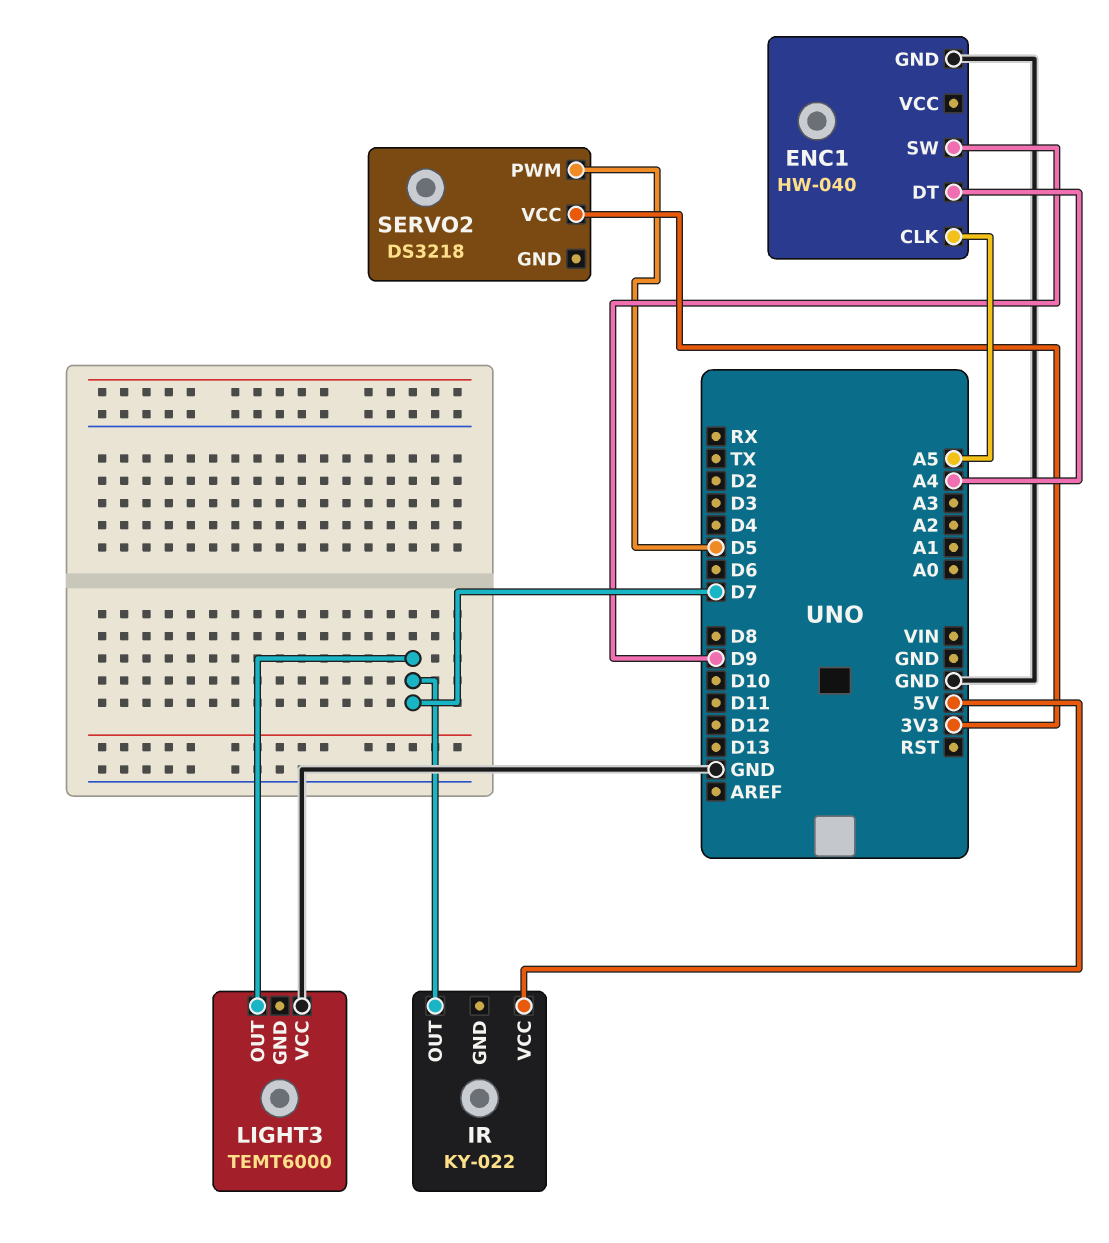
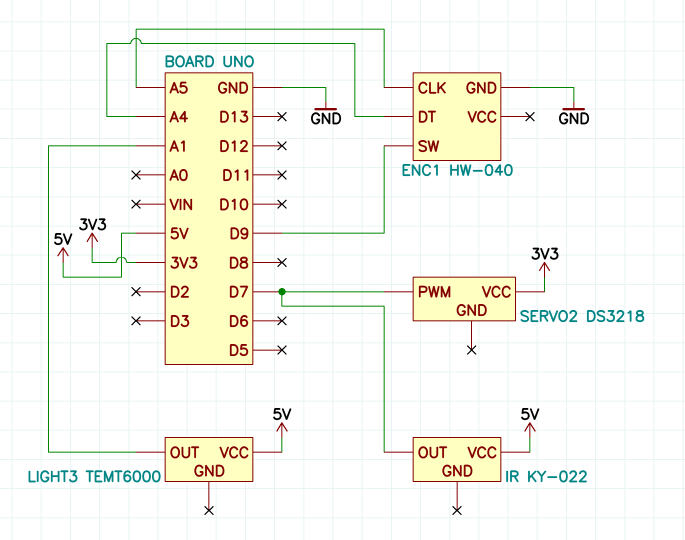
LIGHT3 pin OUT: D7 -> A1
LIGHT3 pin VCC: GND -> 5V
SERVO2 pin PWM: D5 -> D7

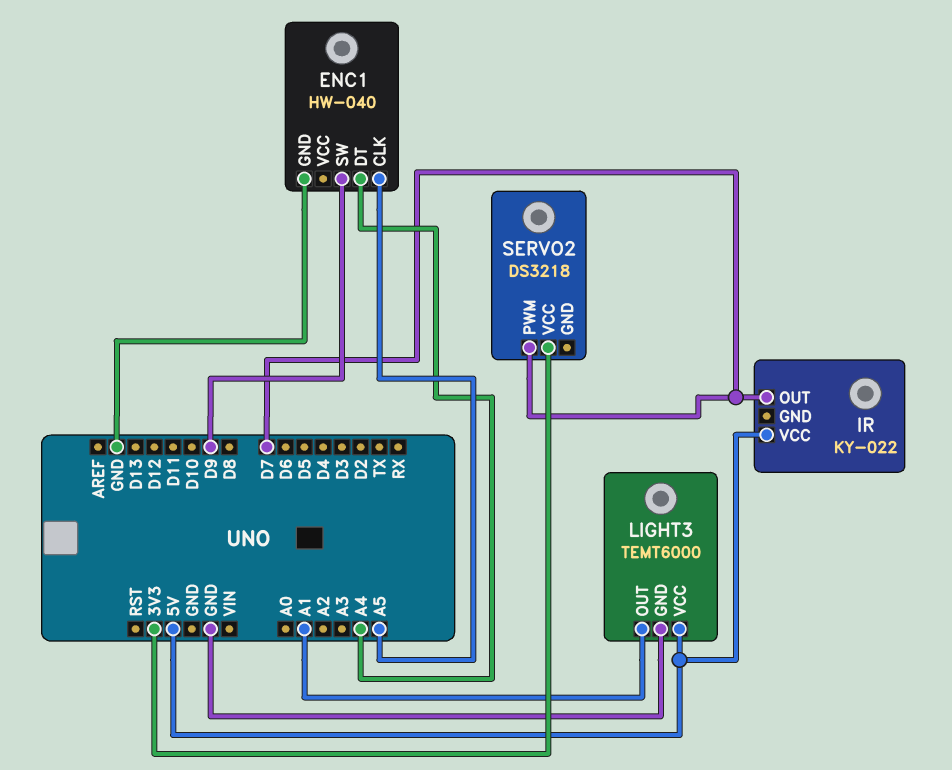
LIGHT3 pin GND: none -> GND

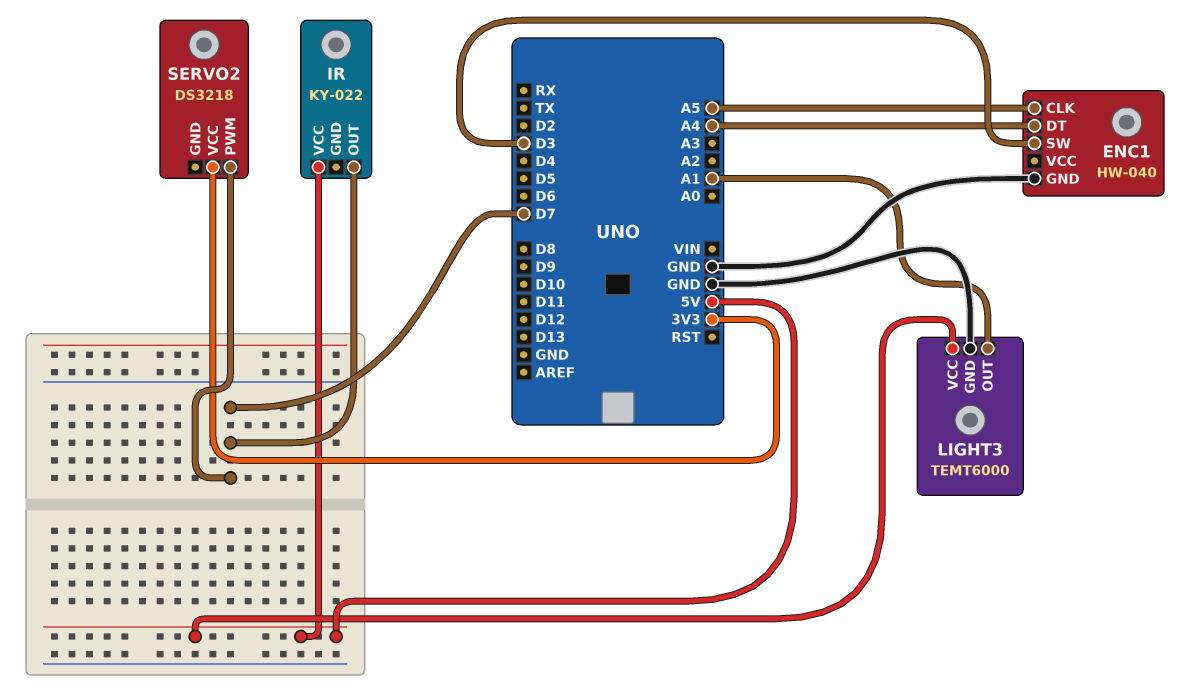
ENC1 pin SW: D9 -> D3

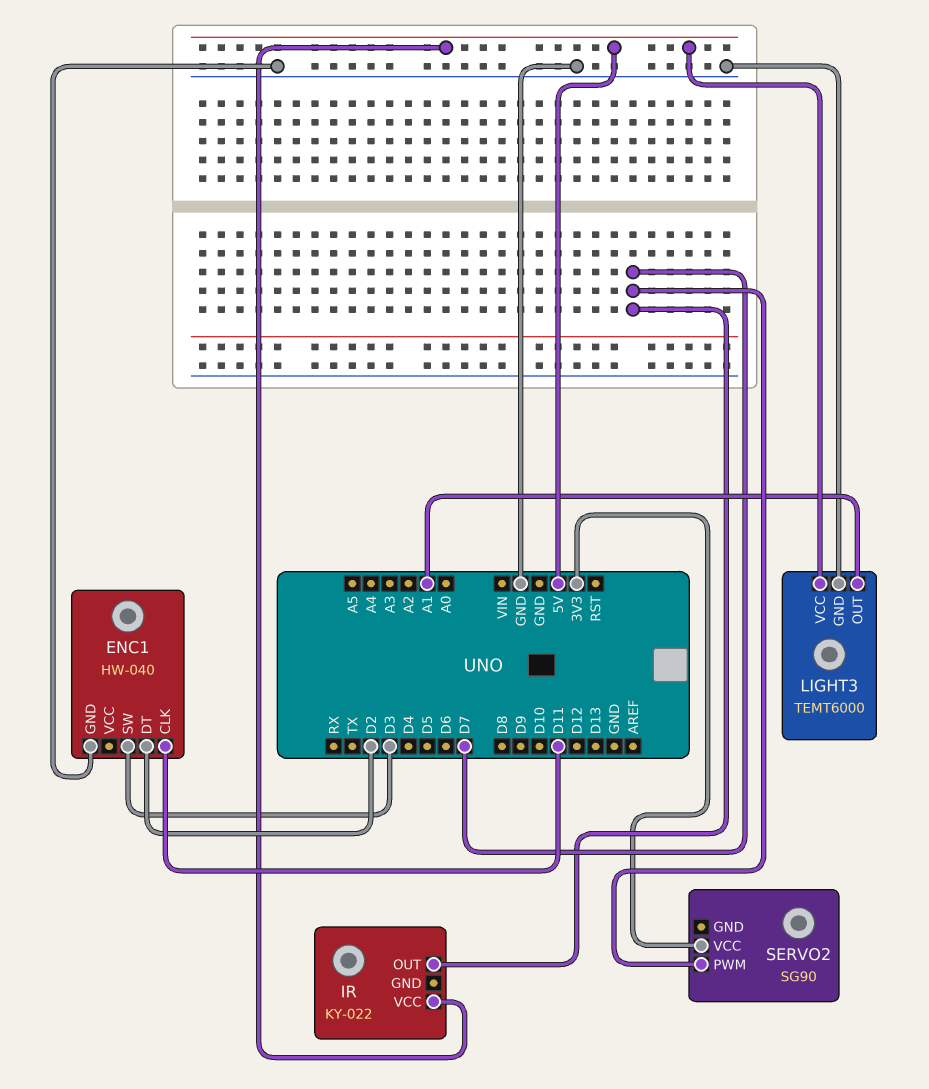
ENC1 pin CLK: A5 -> D11
ENC1 pin DT: A4 -> D2
SERVO2: DS3218 -> SG90

